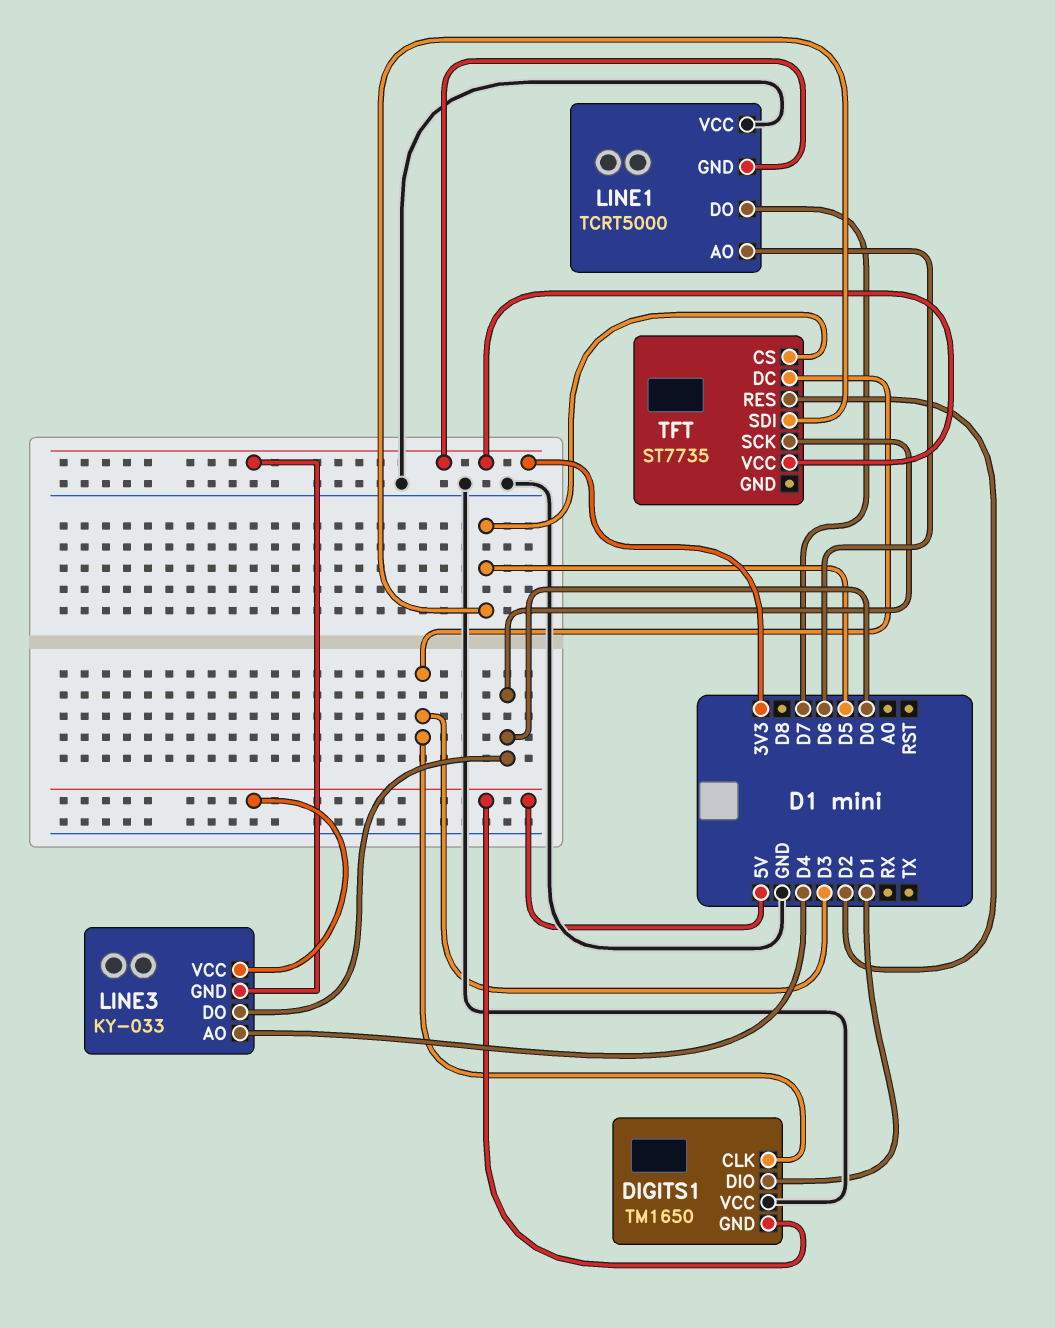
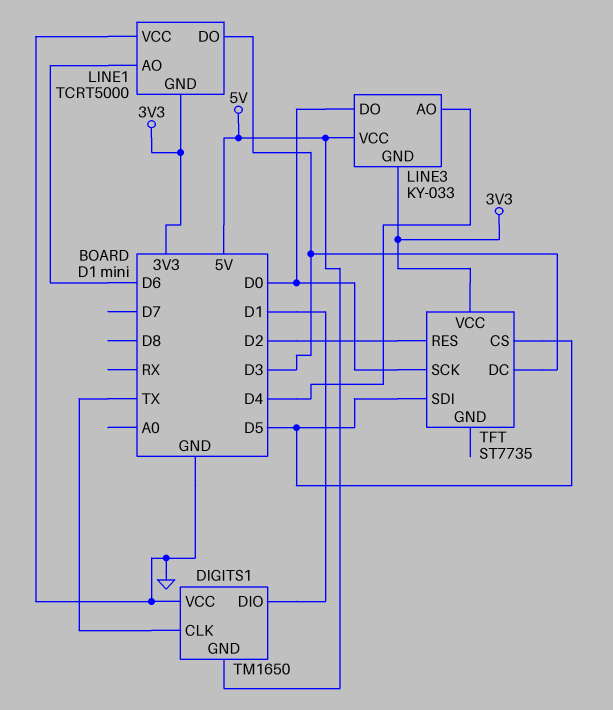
DIGITS1 pin CLK: D3 -> TX
LINE1 pin DO: D7 -> D3

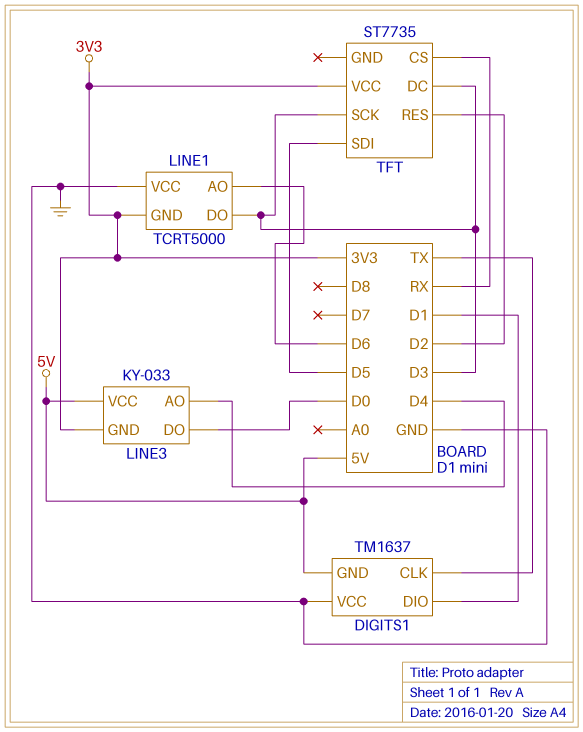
DIGITS1: TM1650 -> TM1637
TFT pin CS: D5 -> RX
TFT pin SCK: D0 -> D3

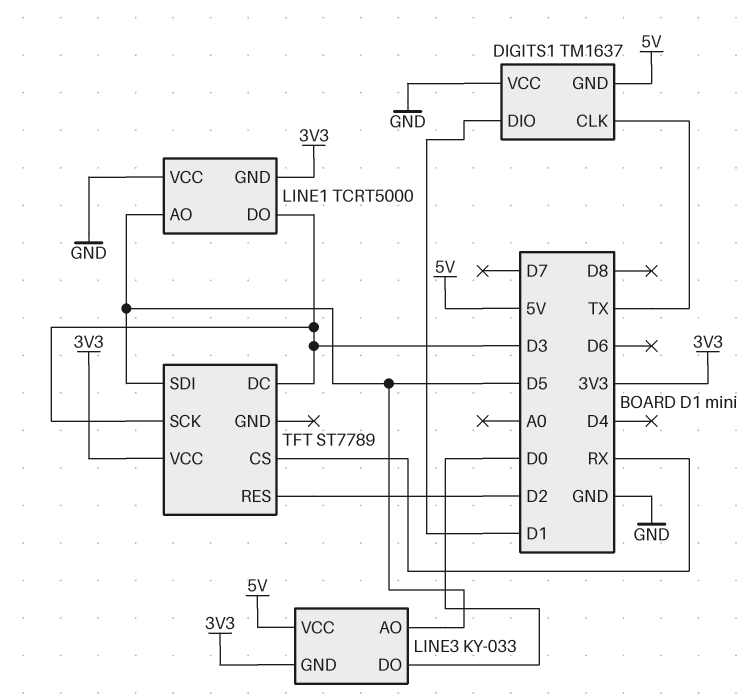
LINE1 pin AO: D6 -> D5
LINE3 pin AO: D4 -> D5
TFT: ST7735 -> ST7789

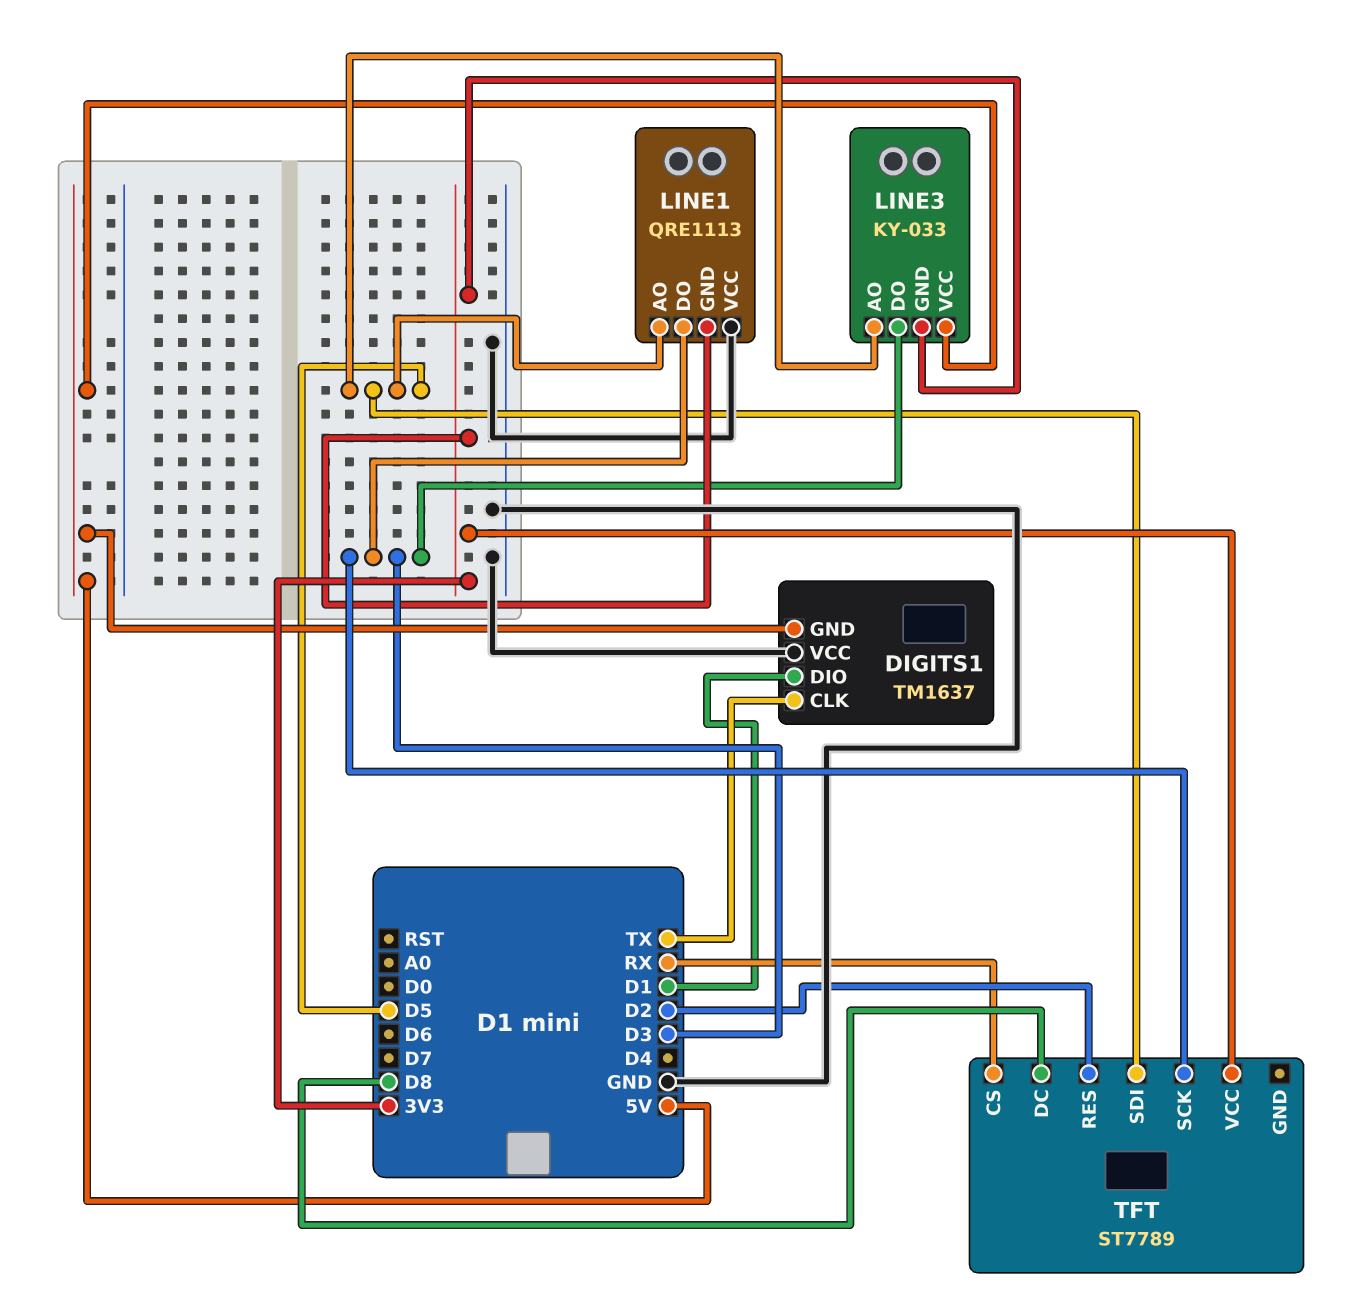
LINE1: TCRT5000 -> QRE1113
LINE3 pin DO: D0 -> D3
TFT pin DC: D3 -> D8

